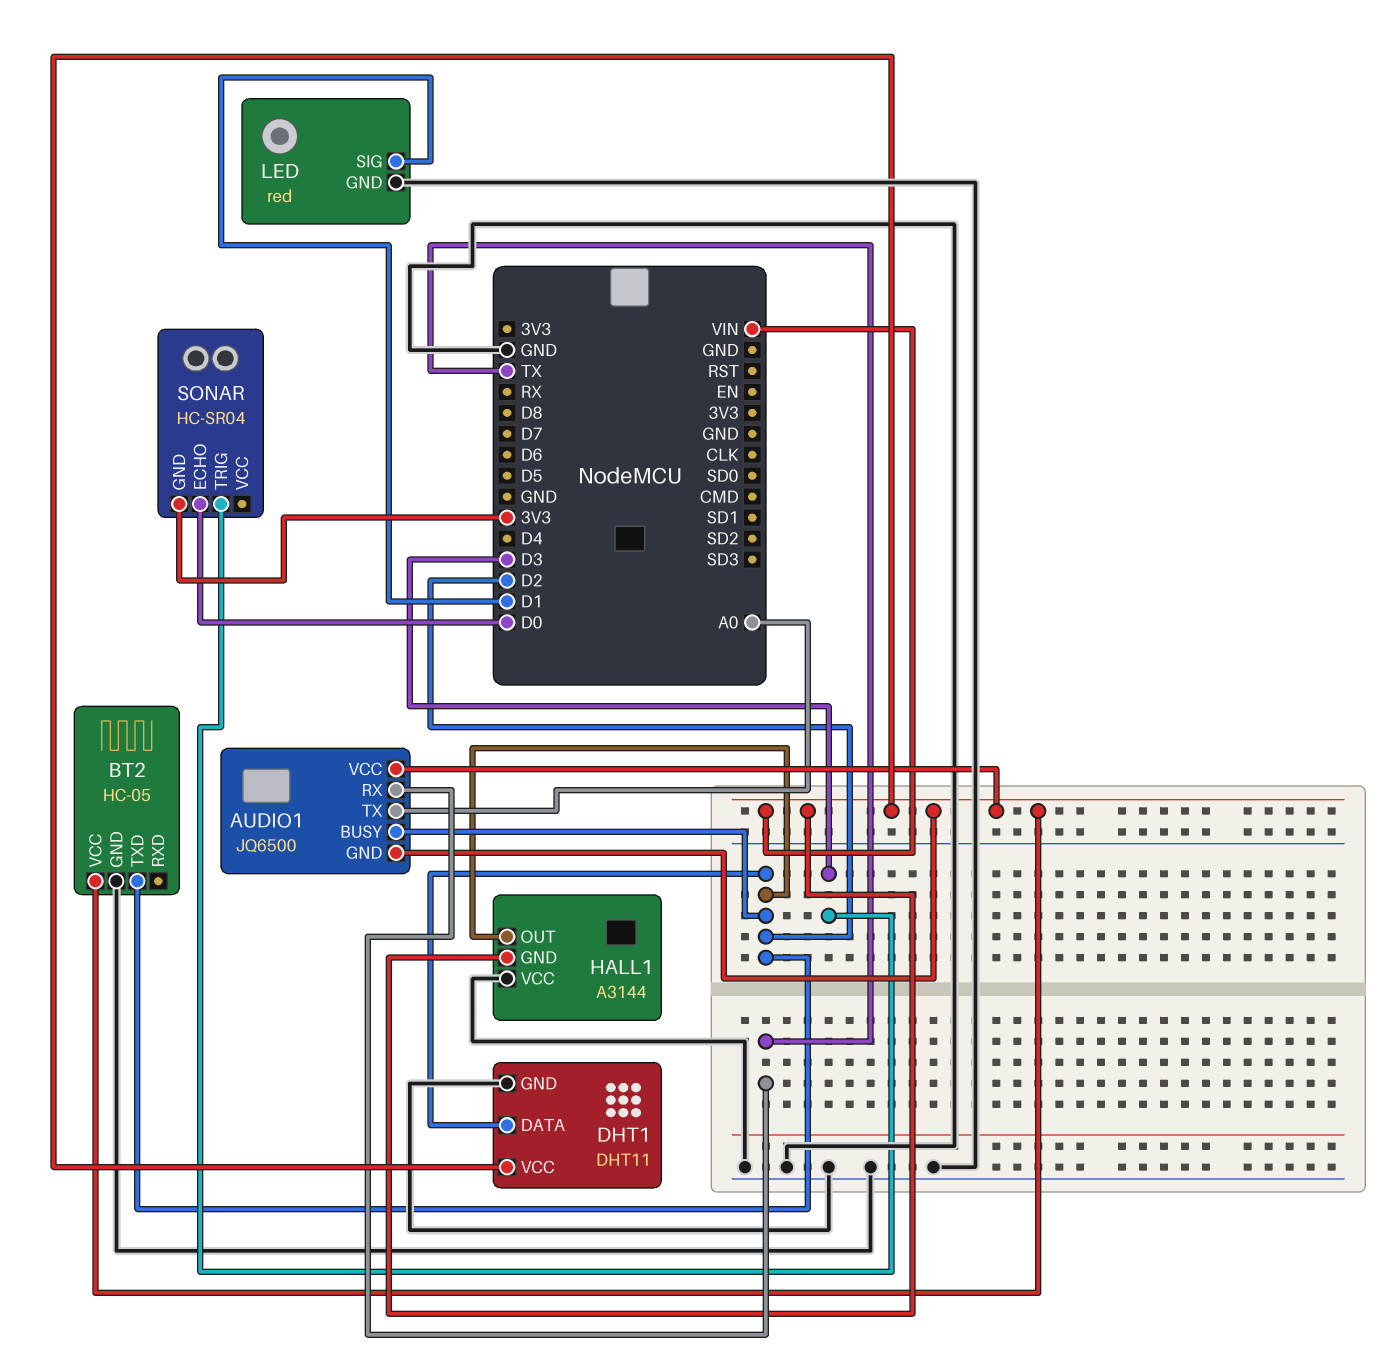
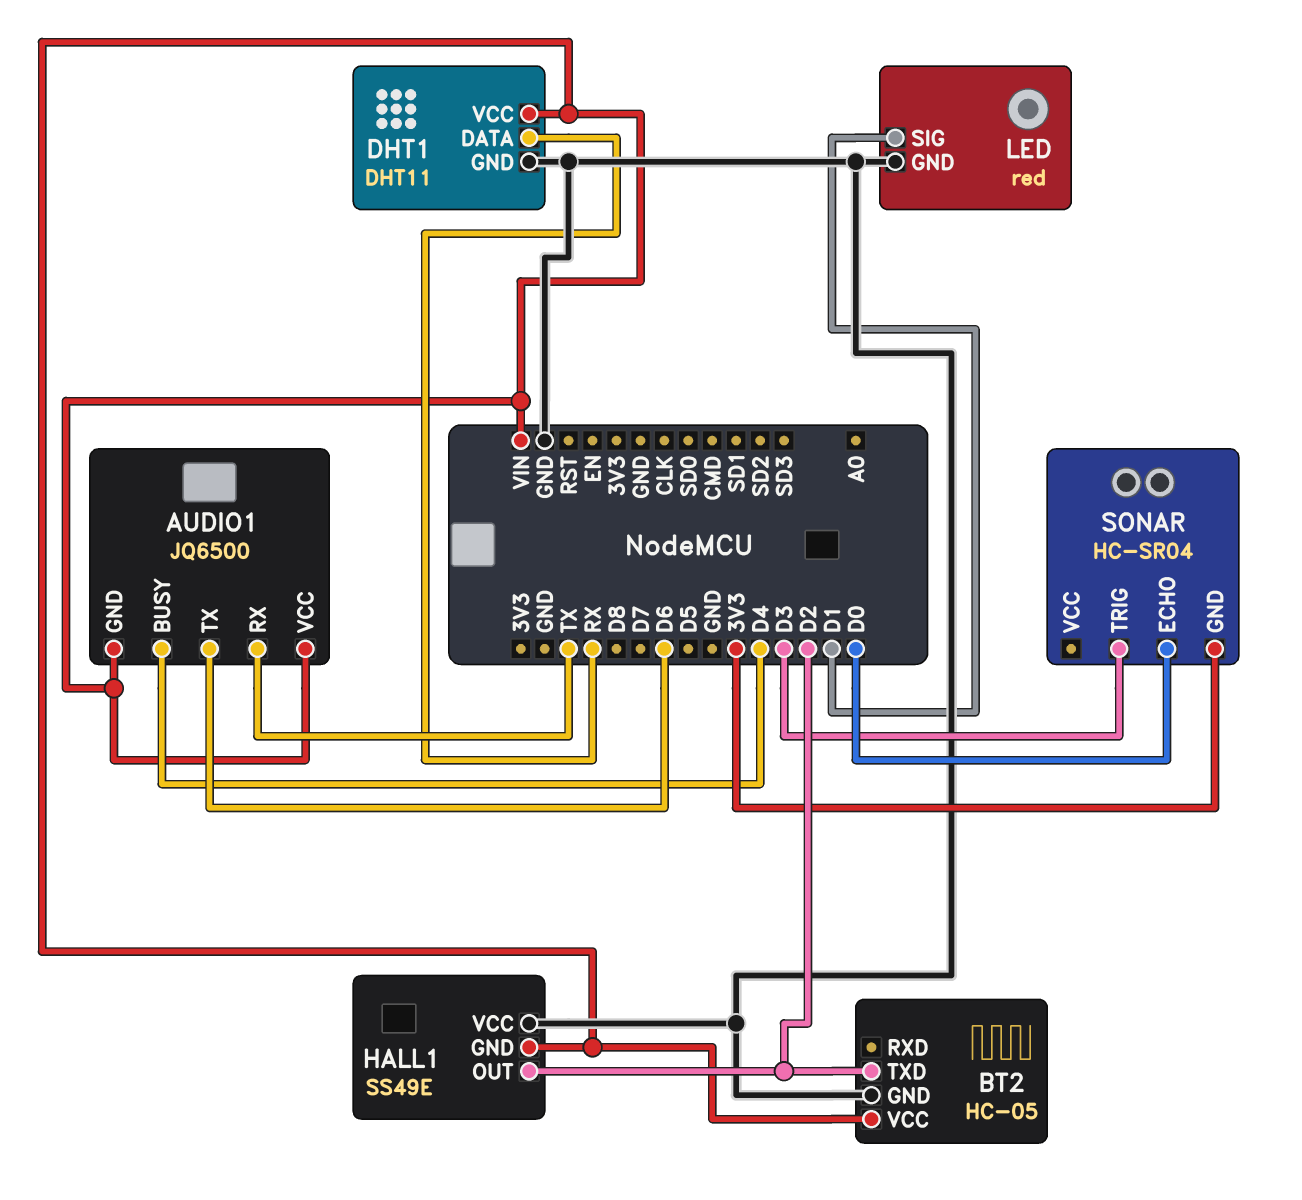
AUDIO1 pin BUSY: D2 -> D4
AUDIO1 pin TX: A0 -> D6
DHT1 pin DATA: D2 -> RX
HALL1: A3144 -> SS49E

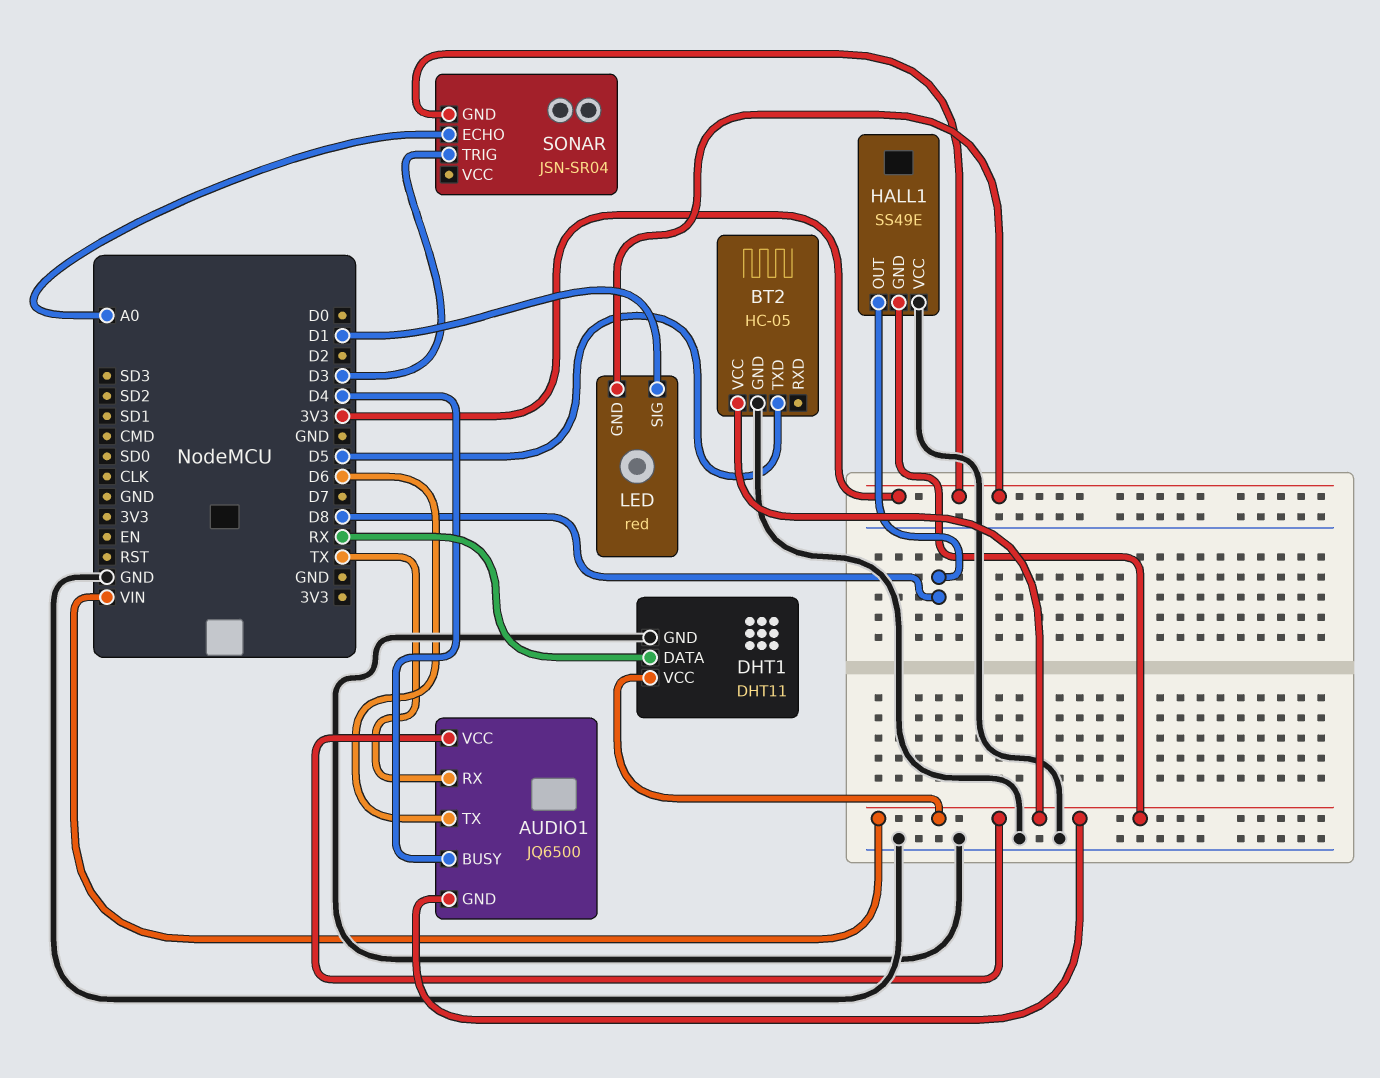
BT2 pin TXD: D2 -> D5
HALL1 pin OUT: D2 -> D8
LED pin GND: GND -> 3V3
SONAR: HC-SR04 -> JSN-SR04
SONAR pin ECHO: D0 -> A0

